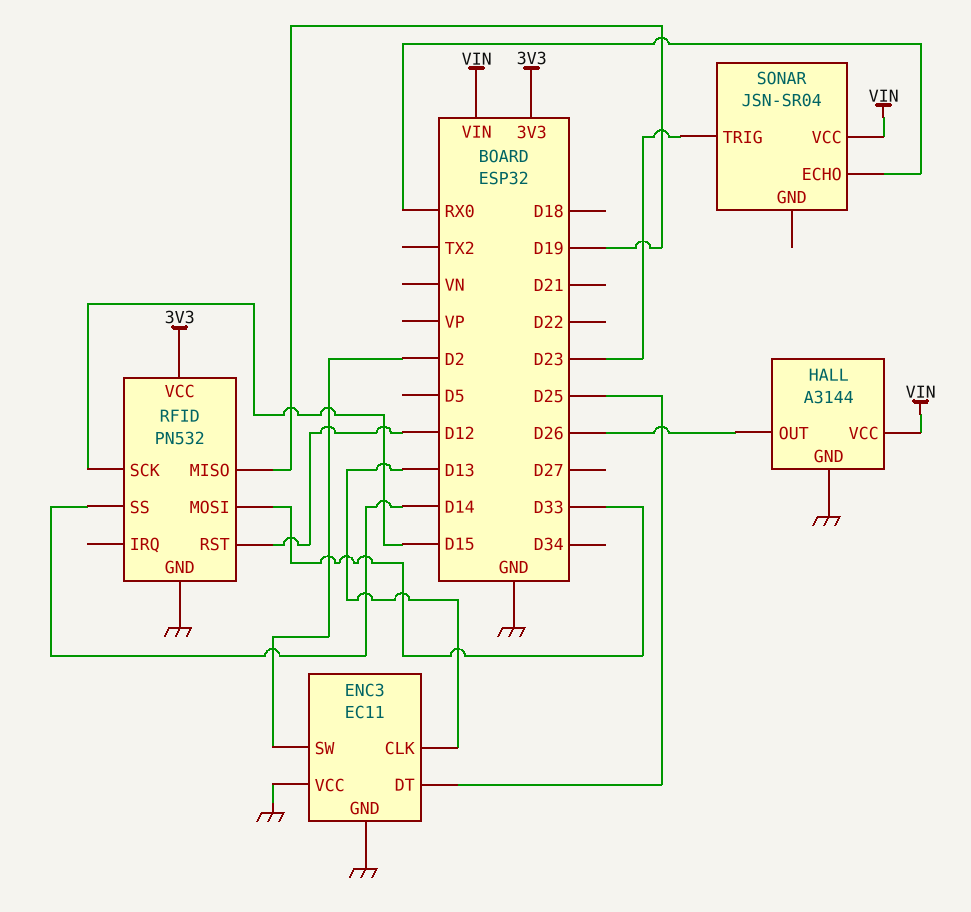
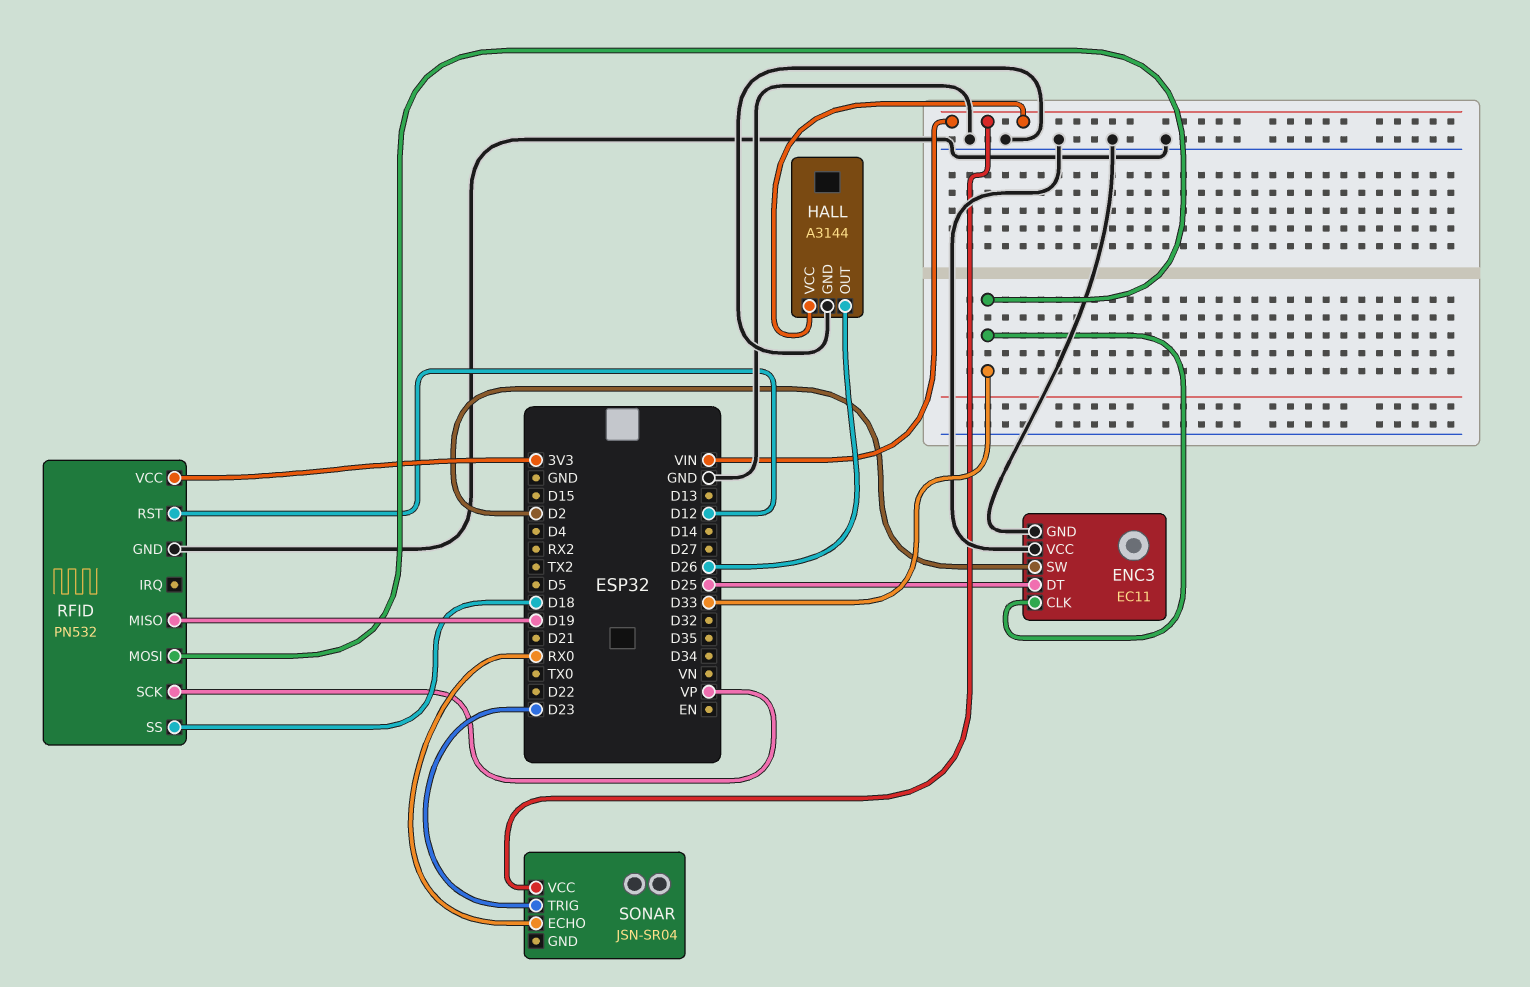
ENC3 pin CLK: D13 -> D33
RFID pin SCK: D15 -> VP
RFID pin SS: D14 -> D18

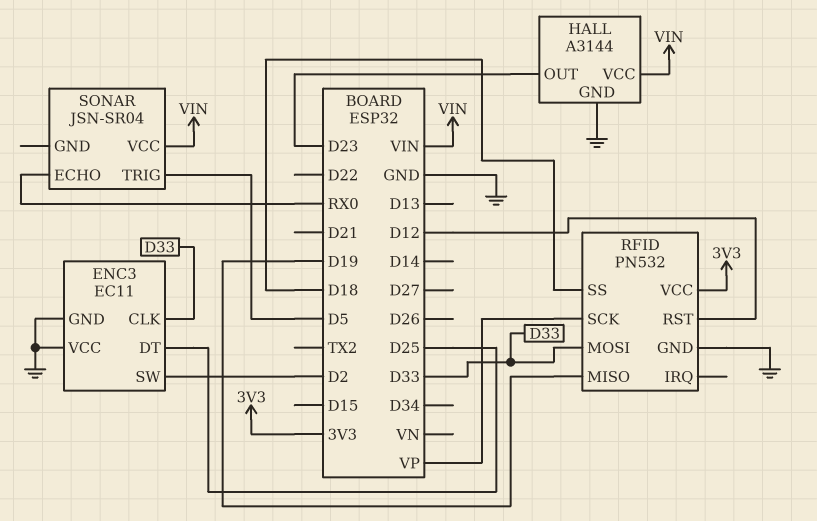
HALL pin OUT: D26 -> D23
SONAR pin TRIG: D23 -> D5

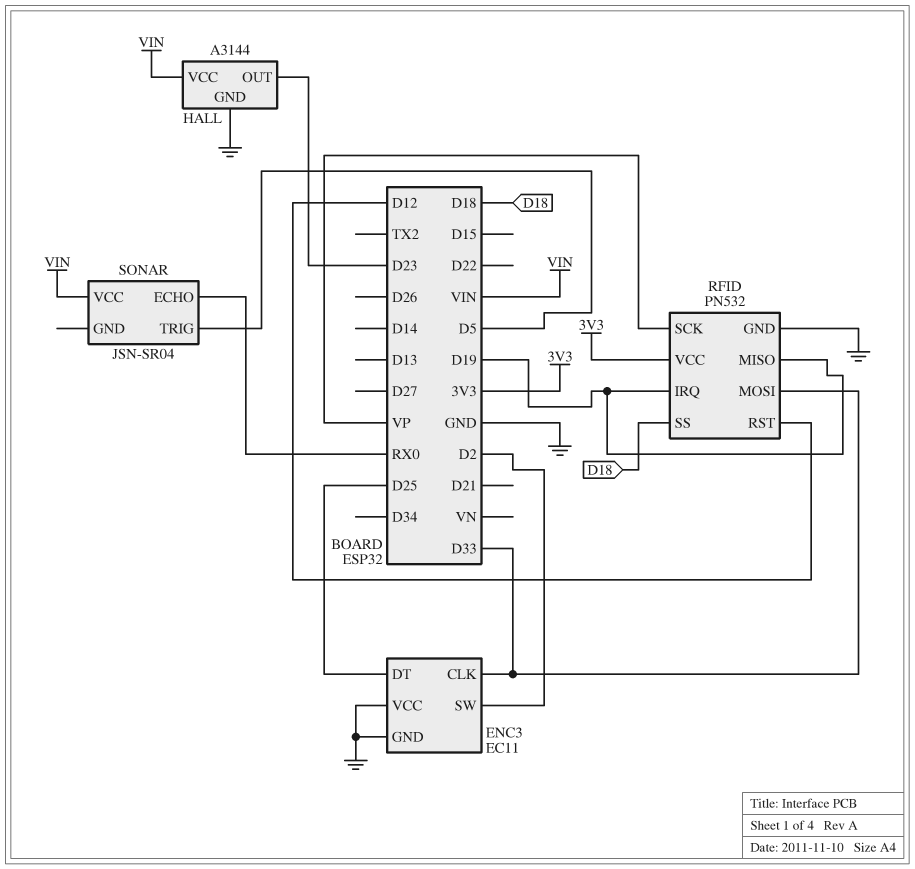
RFID pin IRQ: none -> D19

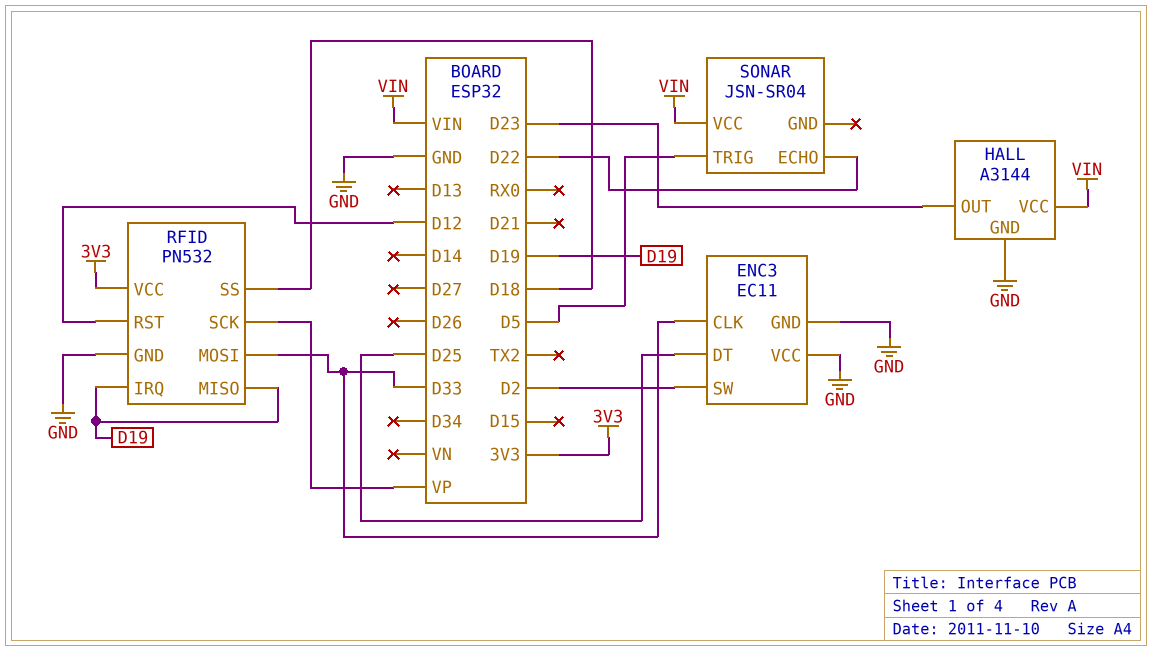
SONAR pin ECHO: RX0 -> D22

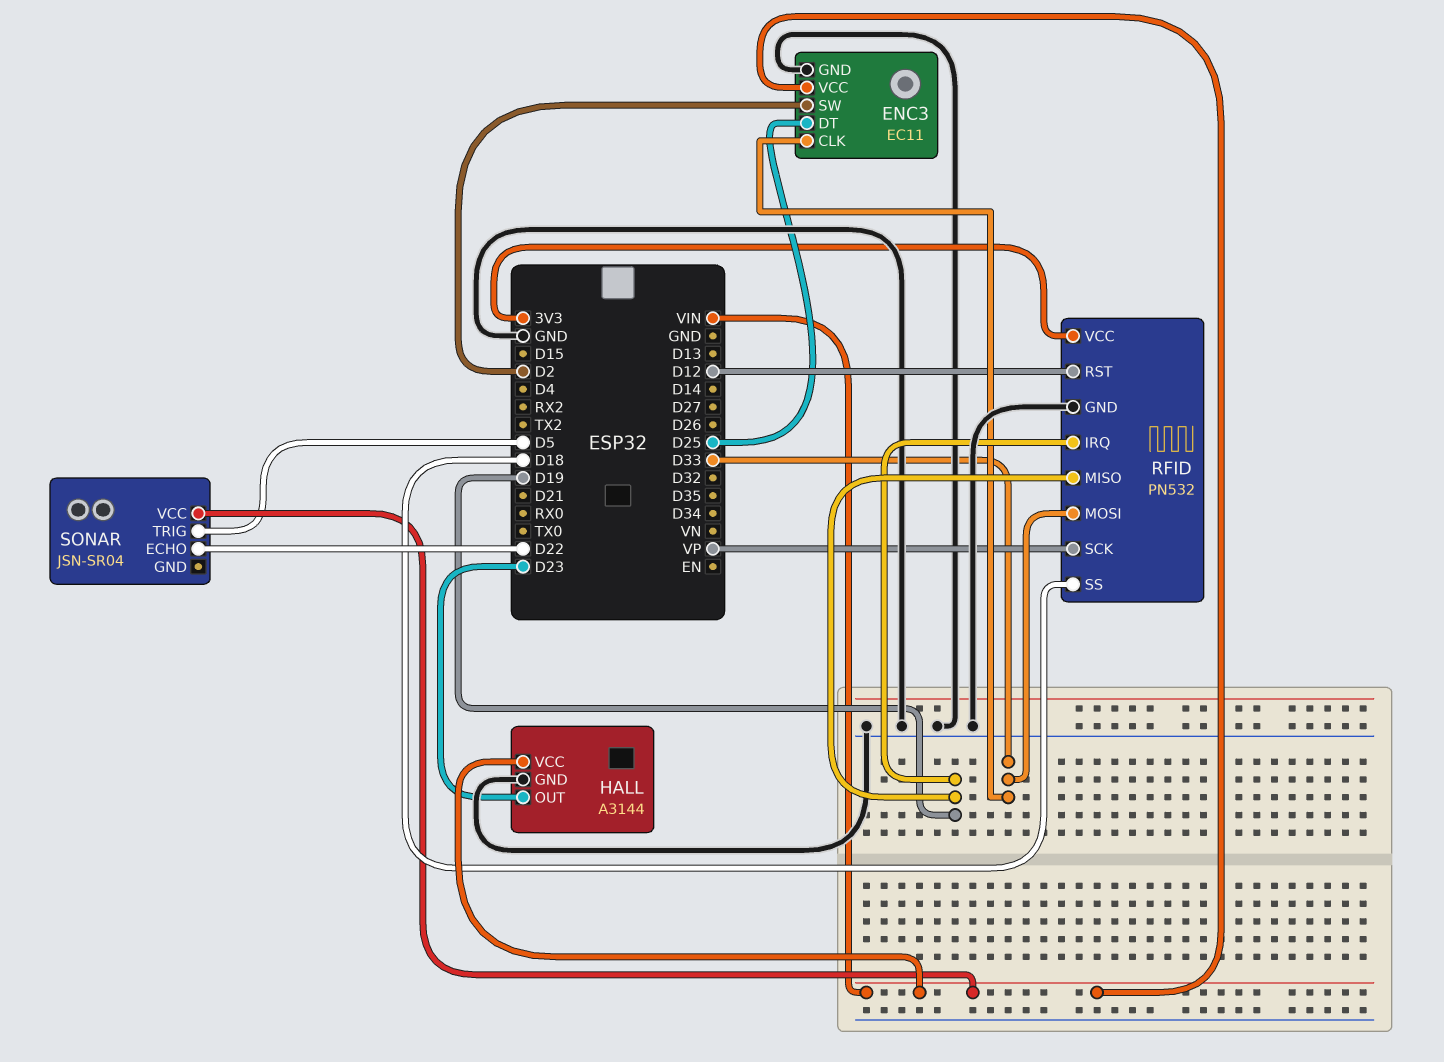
ENC3 pin VCC: GND -> VIN

